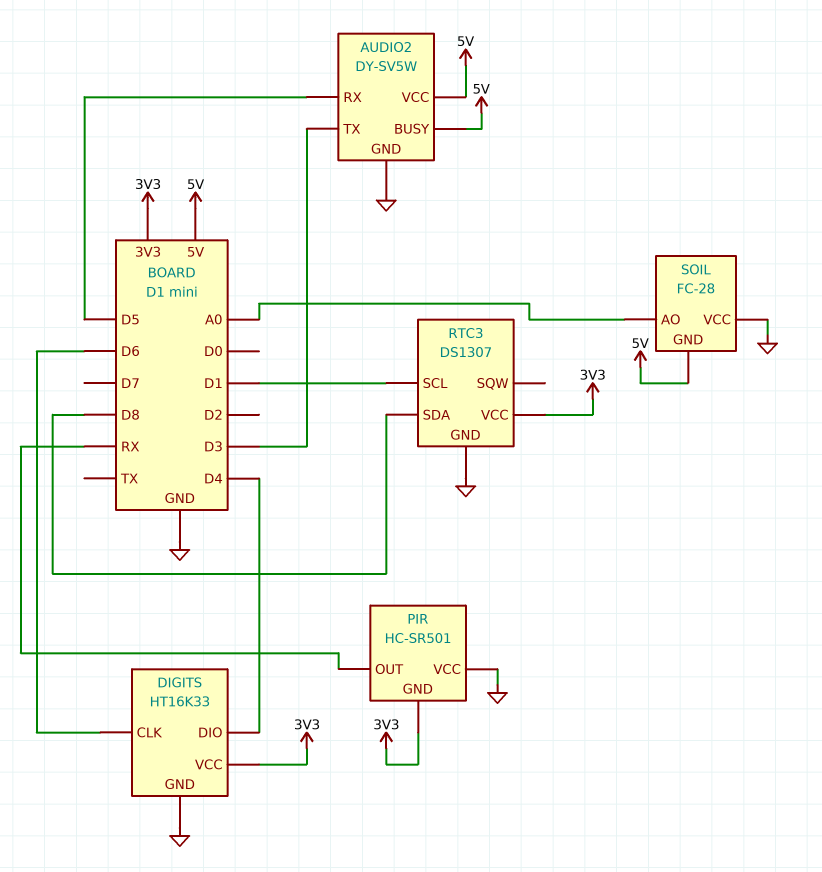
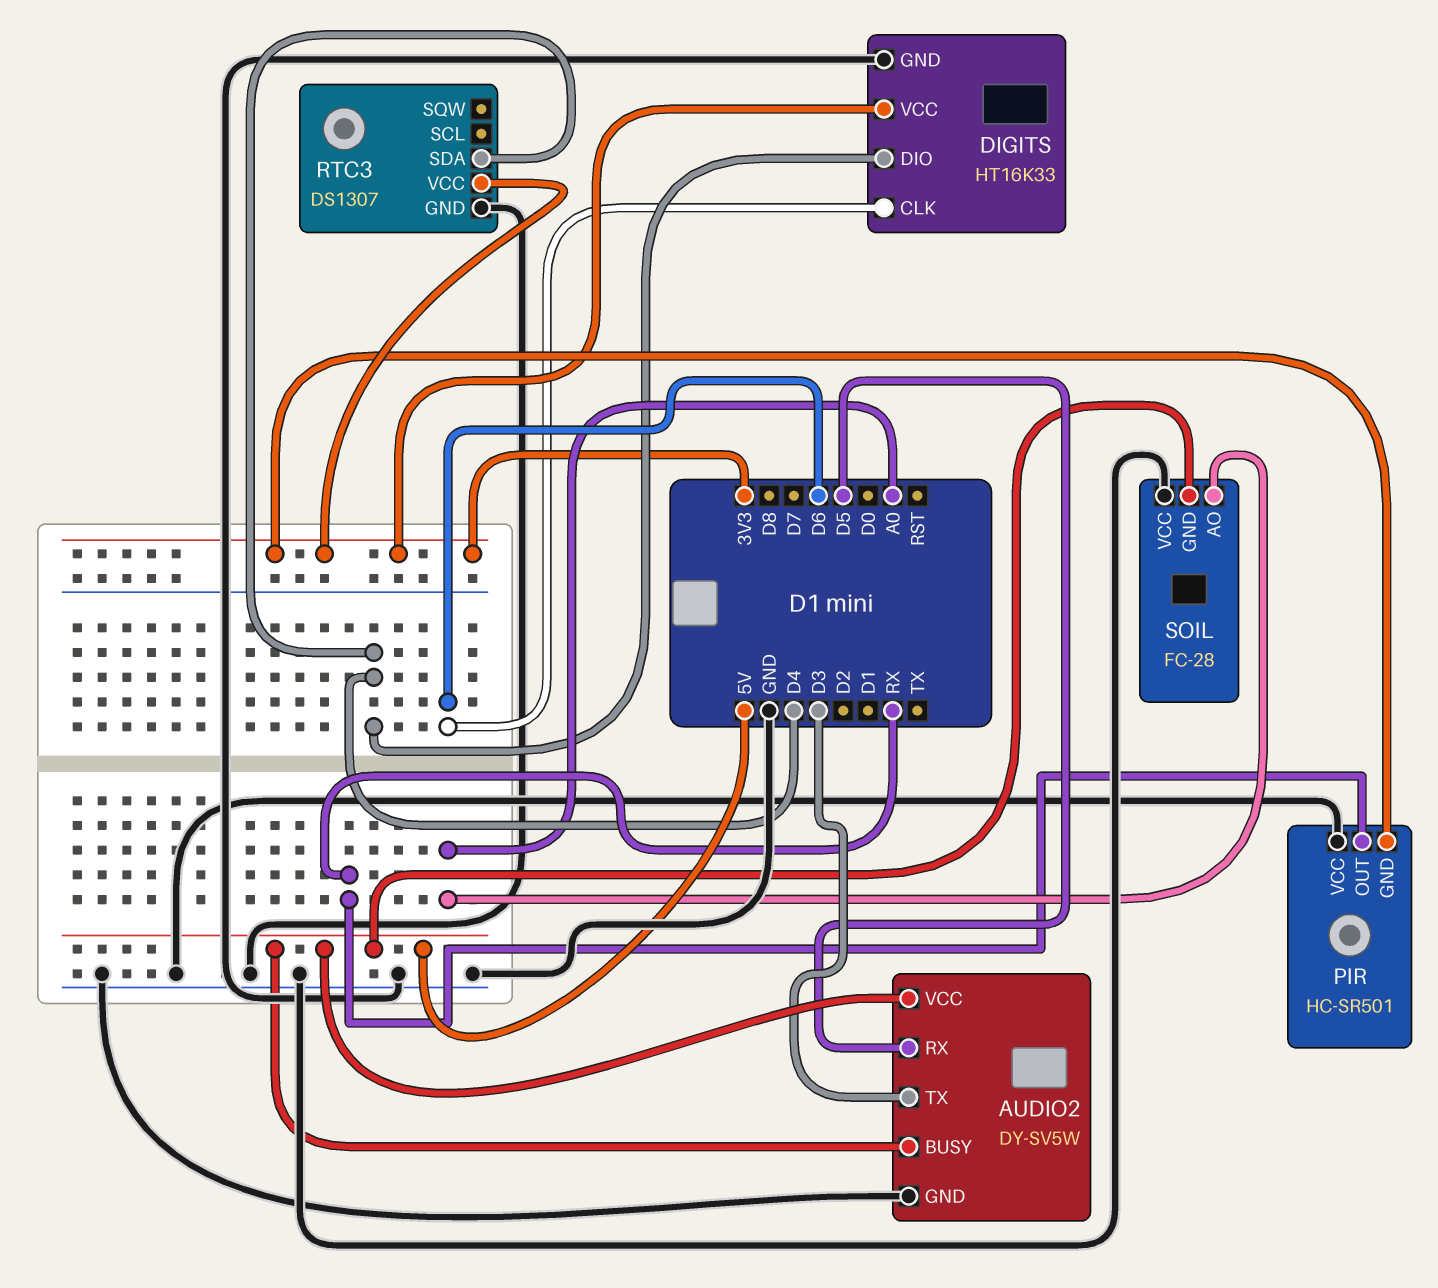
RTC3 pin SCL: D1 -> none
RTC3 pin SDA: D8 -> D4

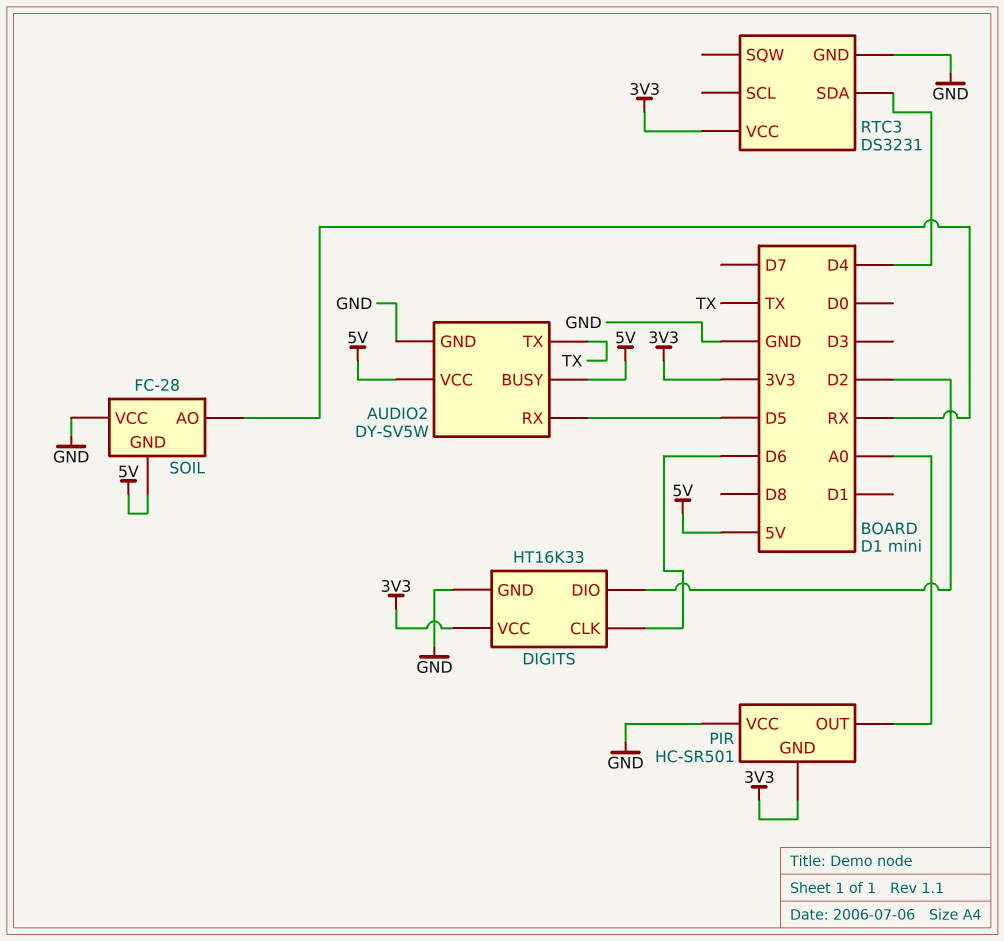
AUDIO2 pin TX: D3 -> TX
DIGITS pin DIO: D4 -> D2
PIR pin OUT: RX -> A0
RTC3: DS1307 -> DS3231
SOIL pin AO: A0 -> RX

